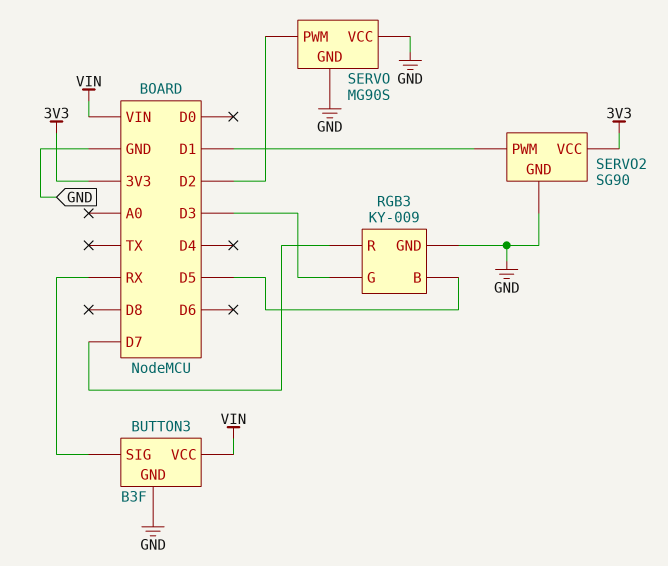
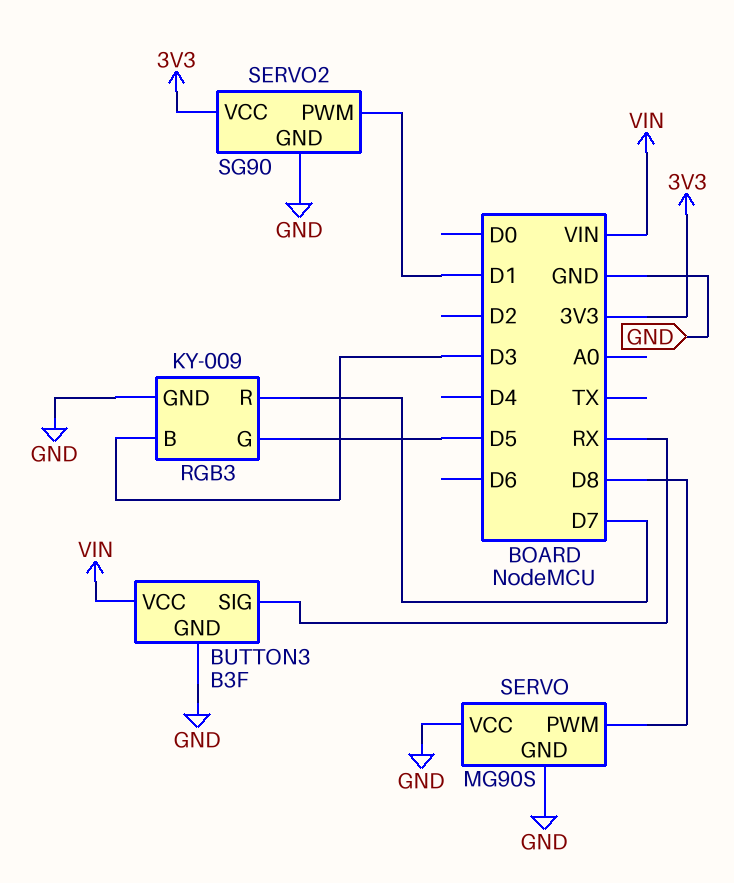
RGB3 pin B: D5 -> D3
RGB3 pin G: D3 -> D5
SERVO pin PWM: D2 -> D8

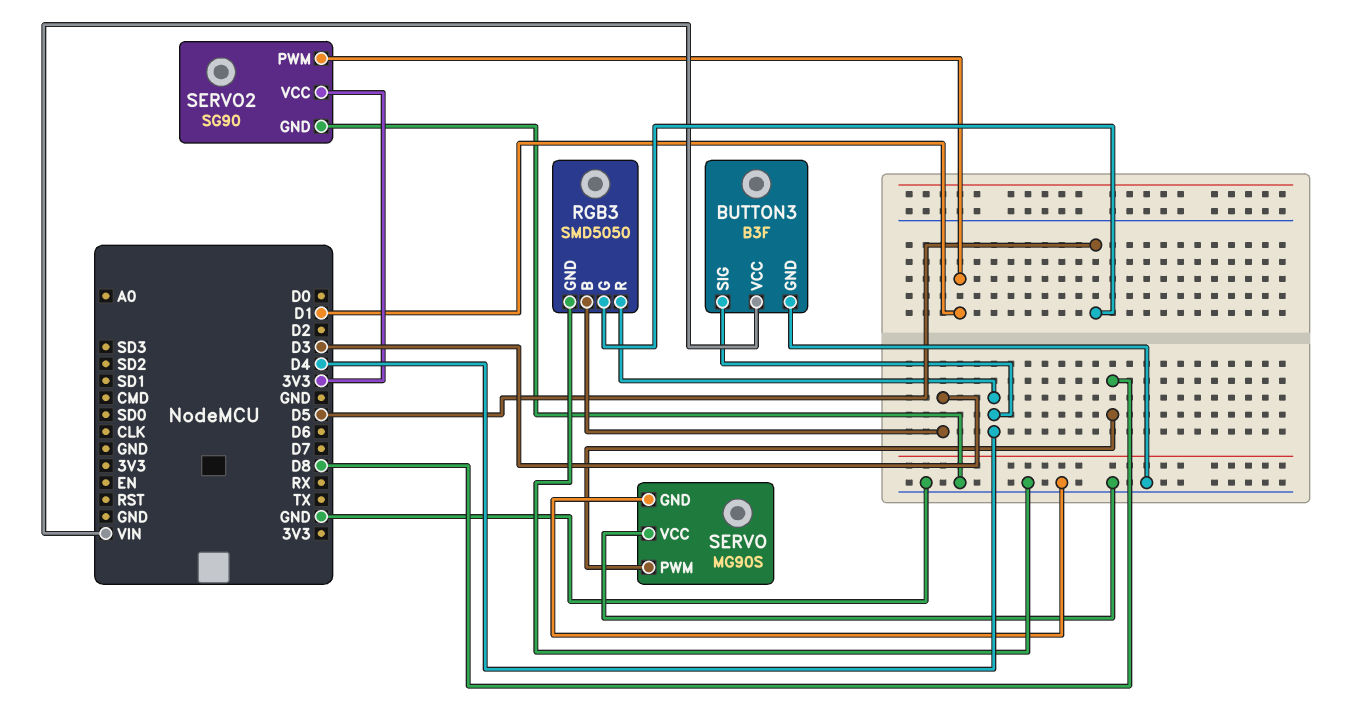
BUTTON3 pin SIG: RX -> D4
RGB3: KY-009 -> SMD5050
RGB3 pin R: D7 -> D4

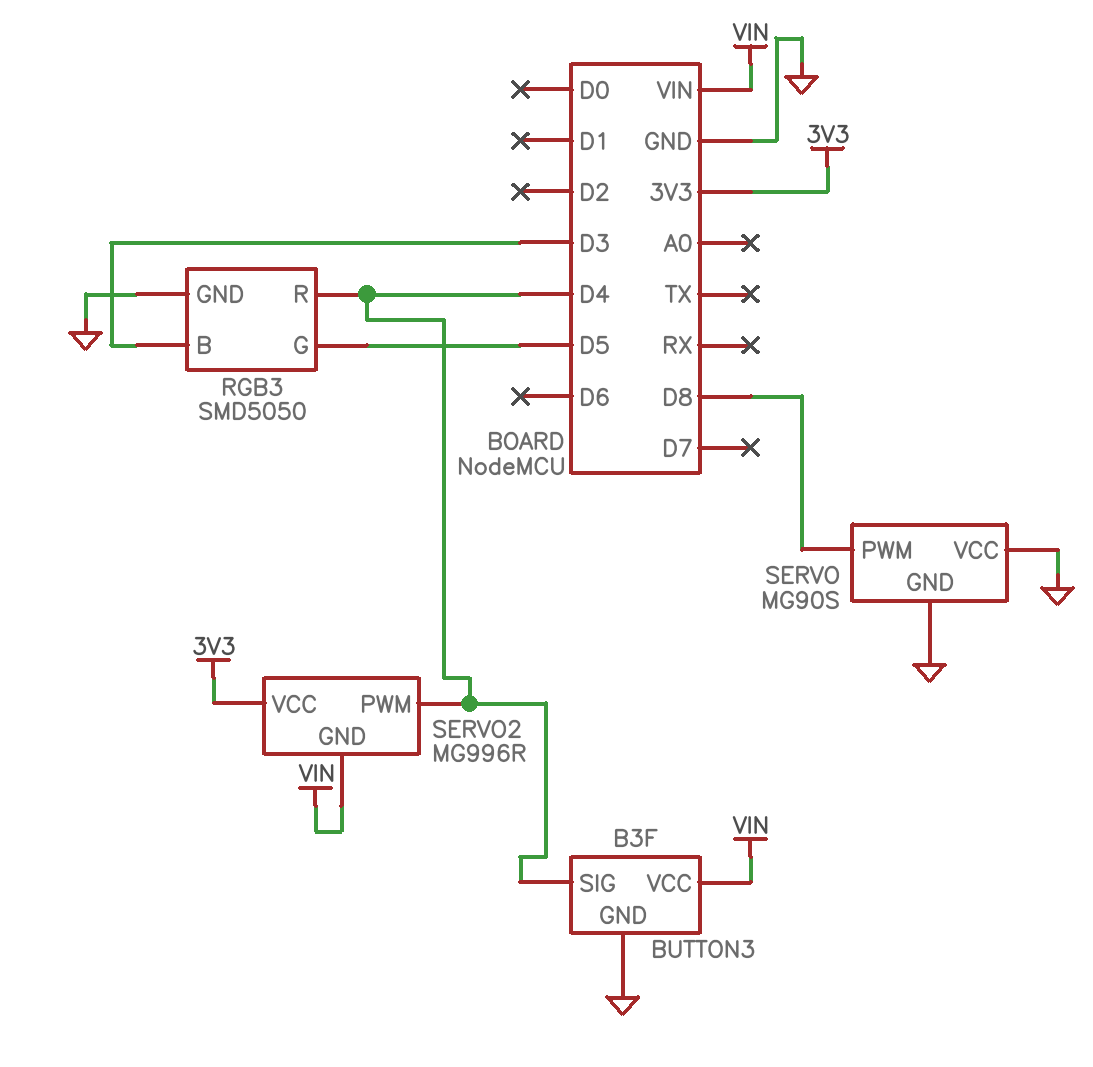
SERVO2: SG90 -> MG996R
SERVO2 pin GND: GND -> VIN
SERVO2 pin PWM: D1 -> D4

